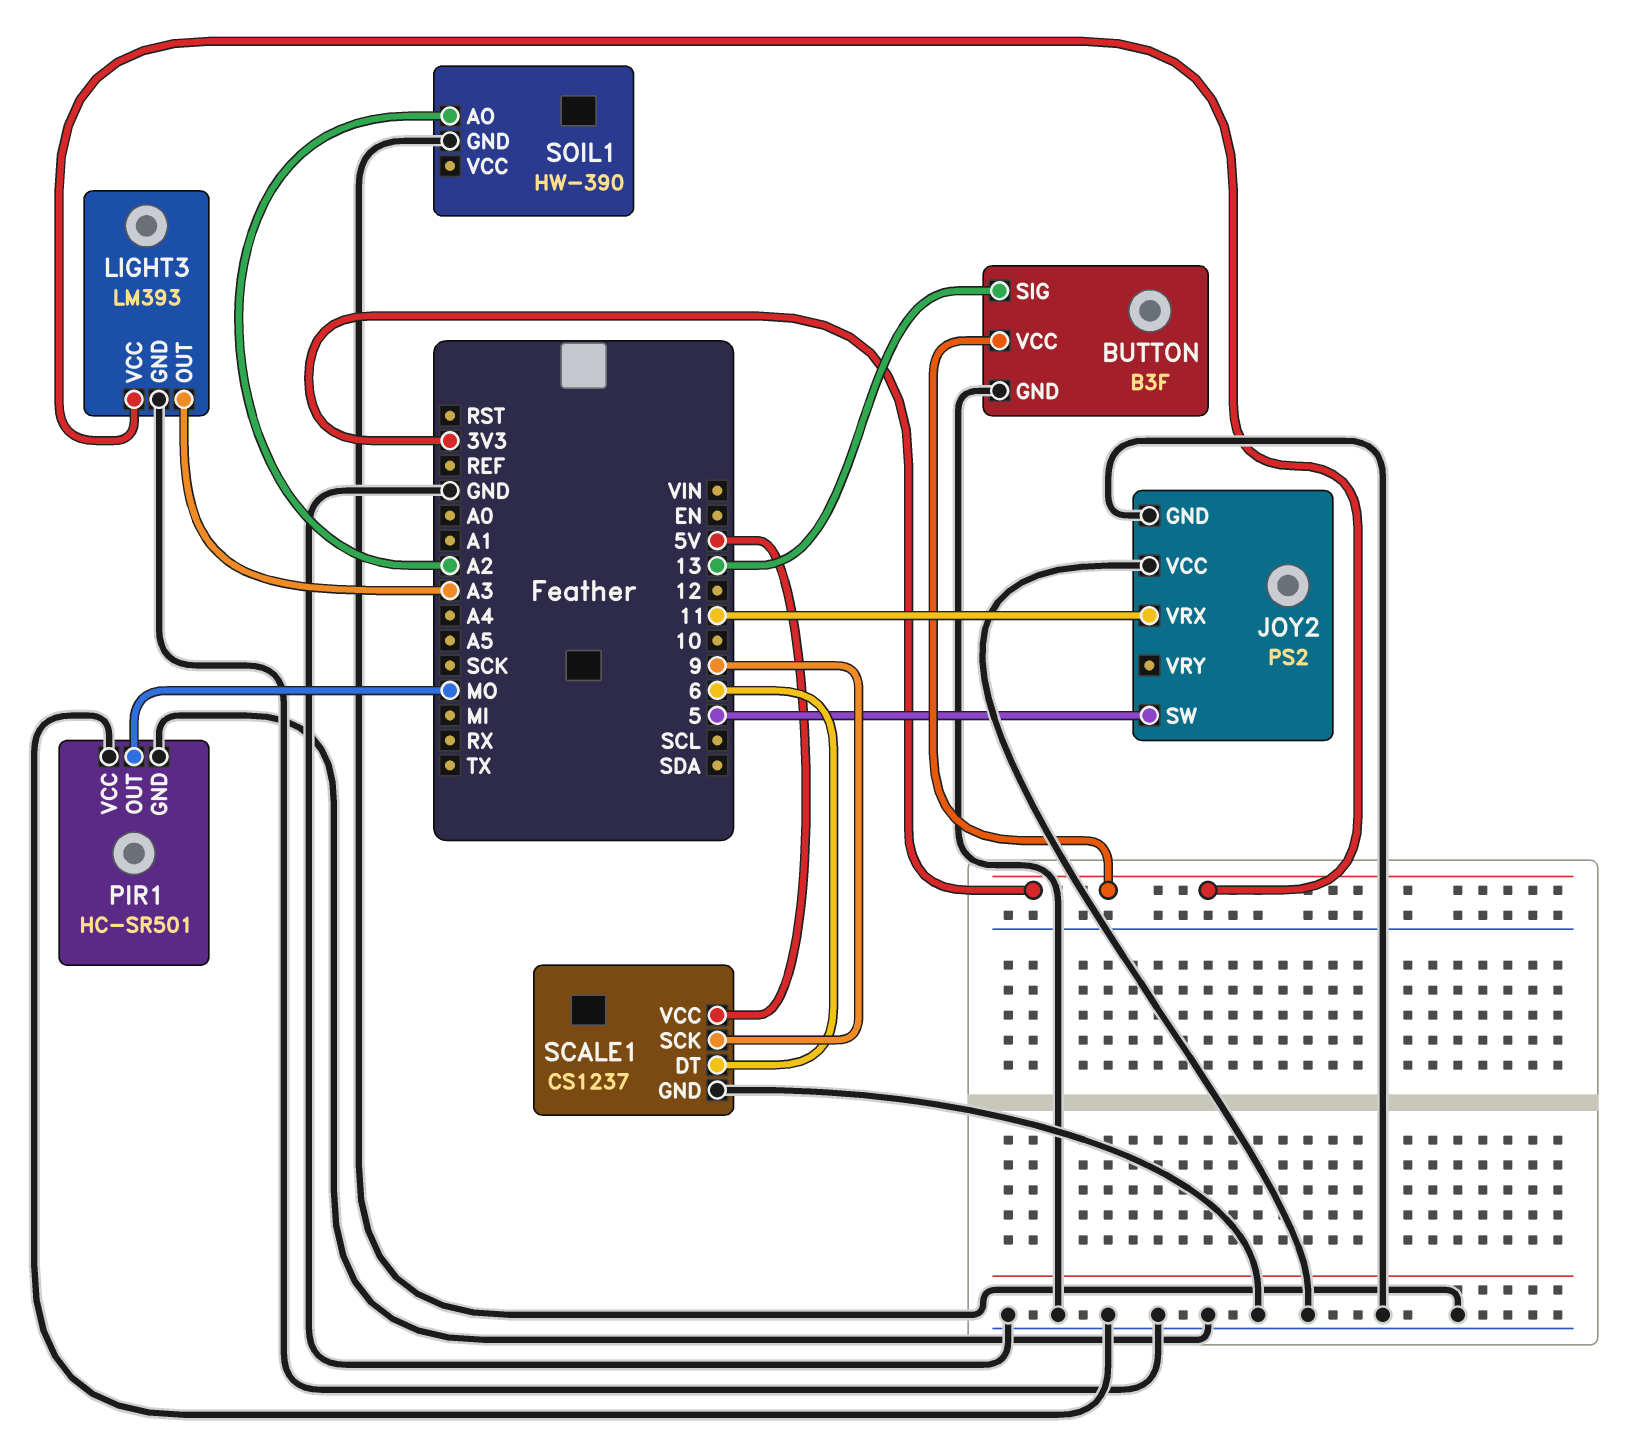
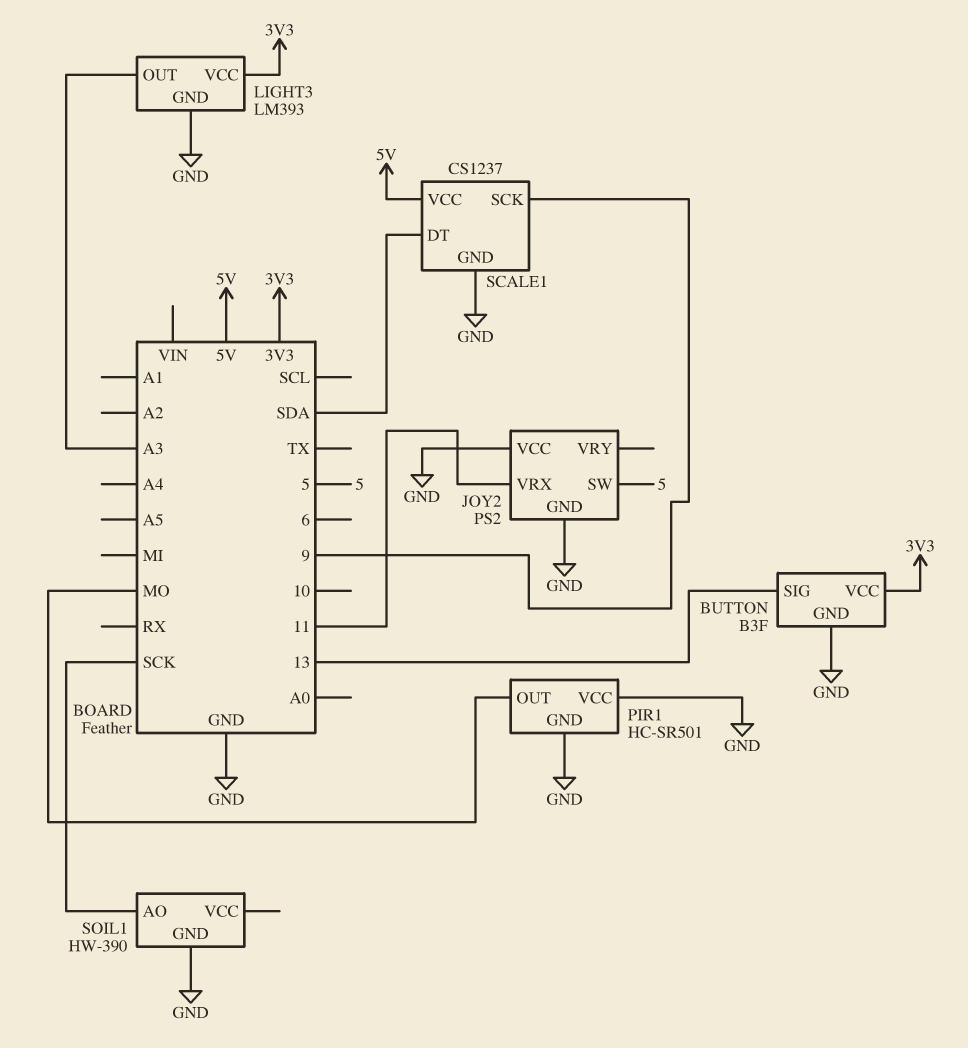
SCALE1 pin DT: 6 -> SDA
SOIL1 pin AO: A2 -> SCK

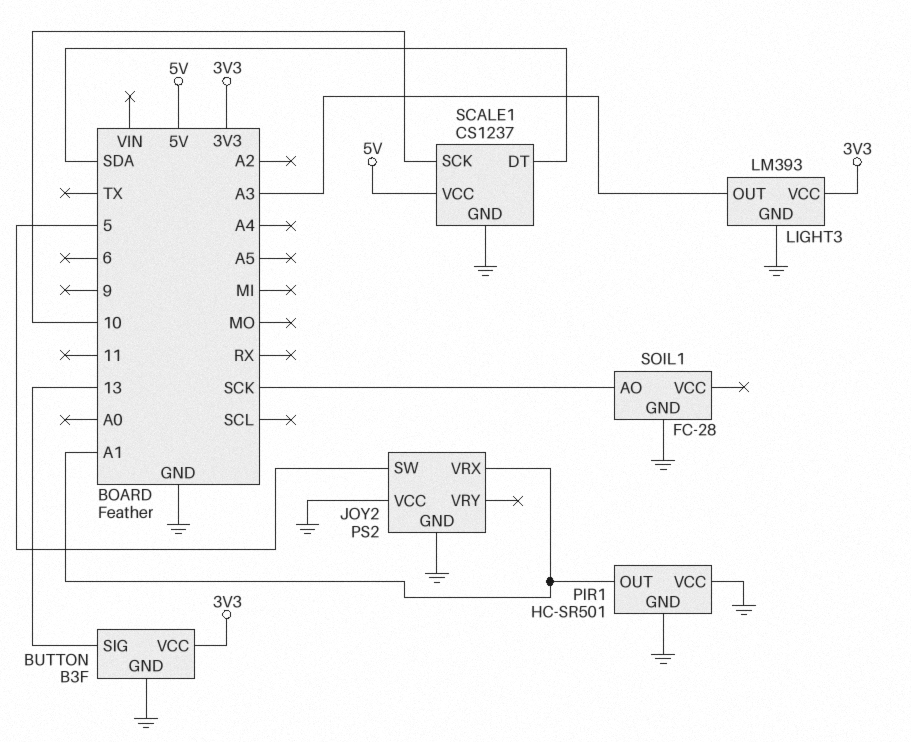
JOY2 pin VRX: 11 -> A1
PIR1 pin OUT: MO -> A1
SCALE1 pin SCK: 9 -> 10
SOIL1: HW-390 -> FC-28

